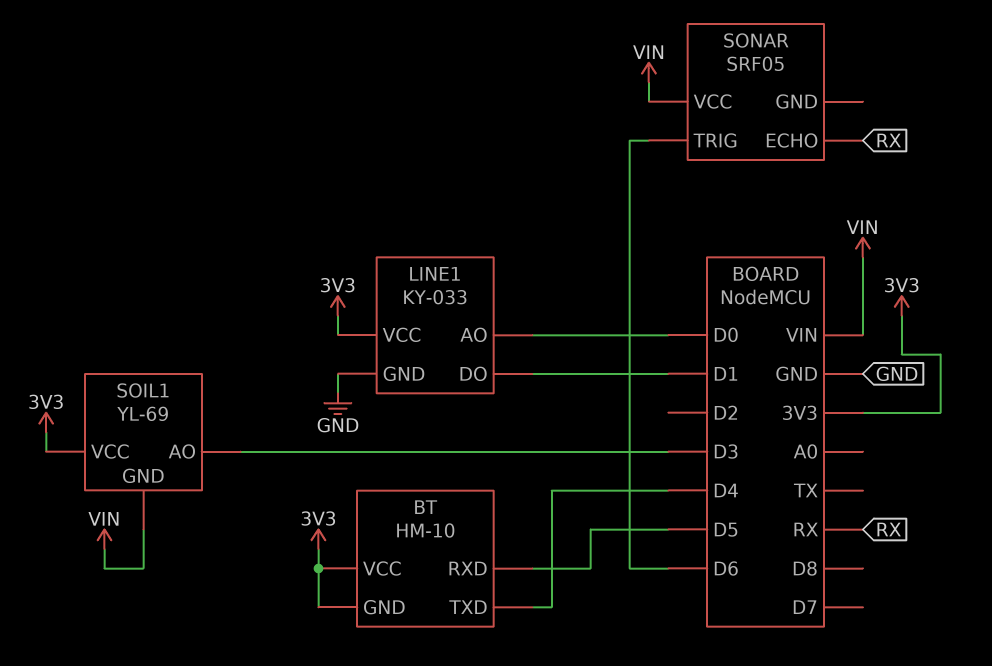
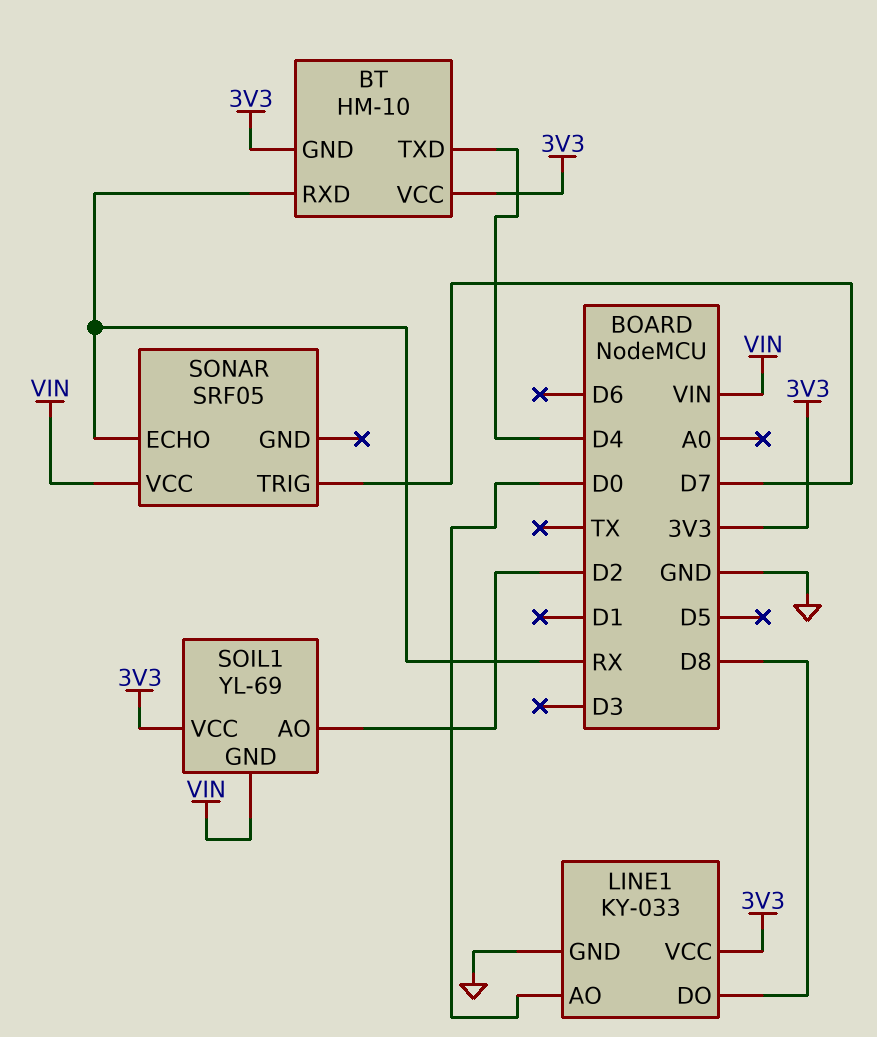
BT pin RXD: D5 -> RX
LINE1 pin DO: D1 -> D8
SOIL1 pin AO: D3 -> D2
SONAR pin TRIG: D6 -> D7

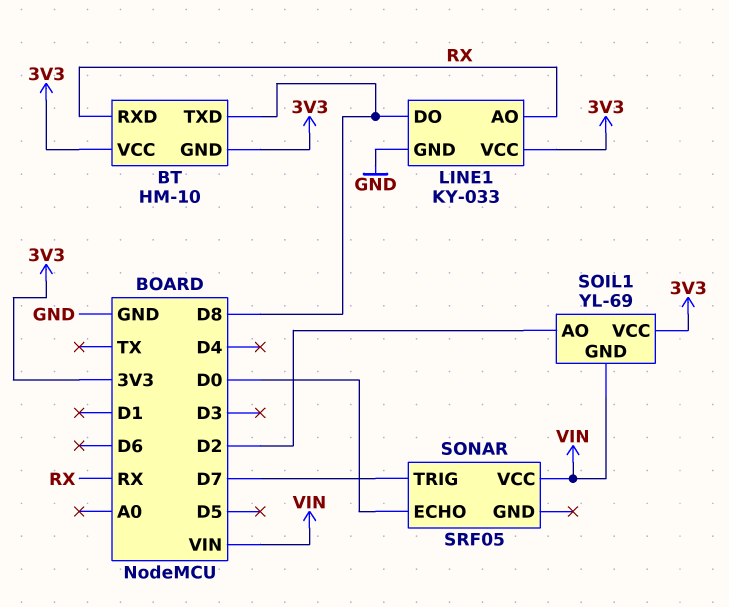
BT pin TXD: D4 -> D8
LINE1 pin AO: D0 -> RX
SONAR pin ECHO: RX -> D0

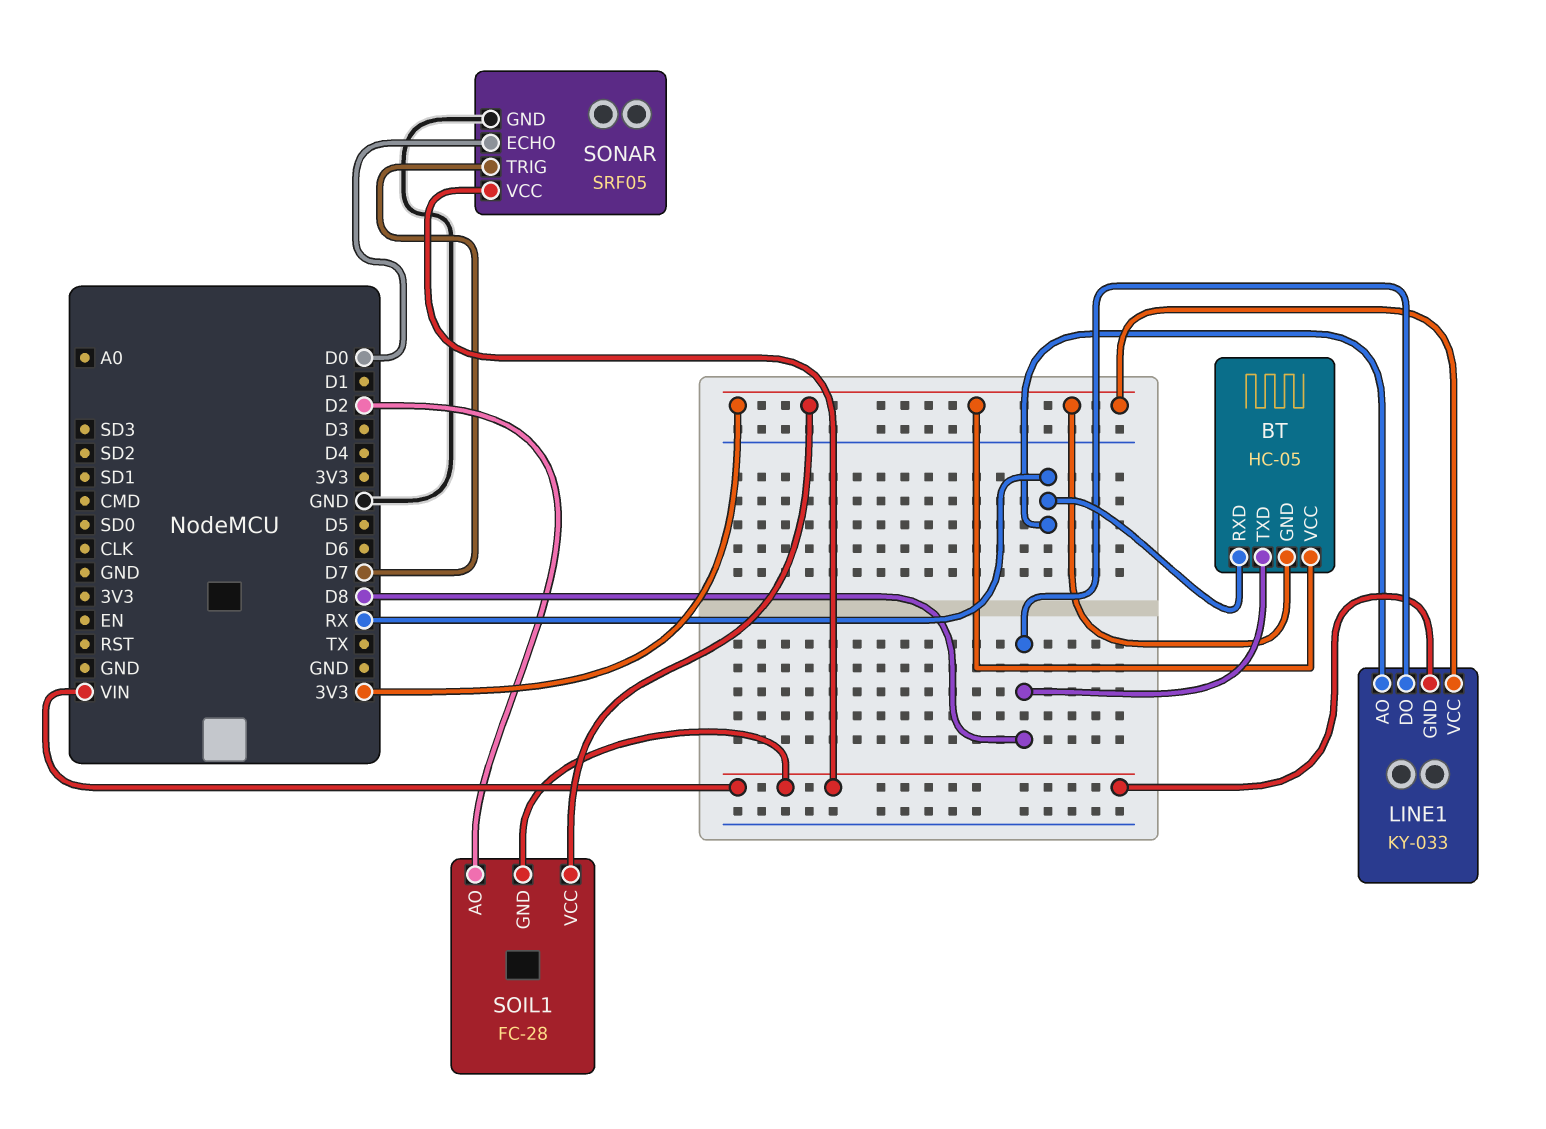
BT: HM-10 -> HC-05
LINE1 pin GND: GND -> VIN
SOIL1: YL-69 -> FC-28
SONAR pin GND: none -> GND

